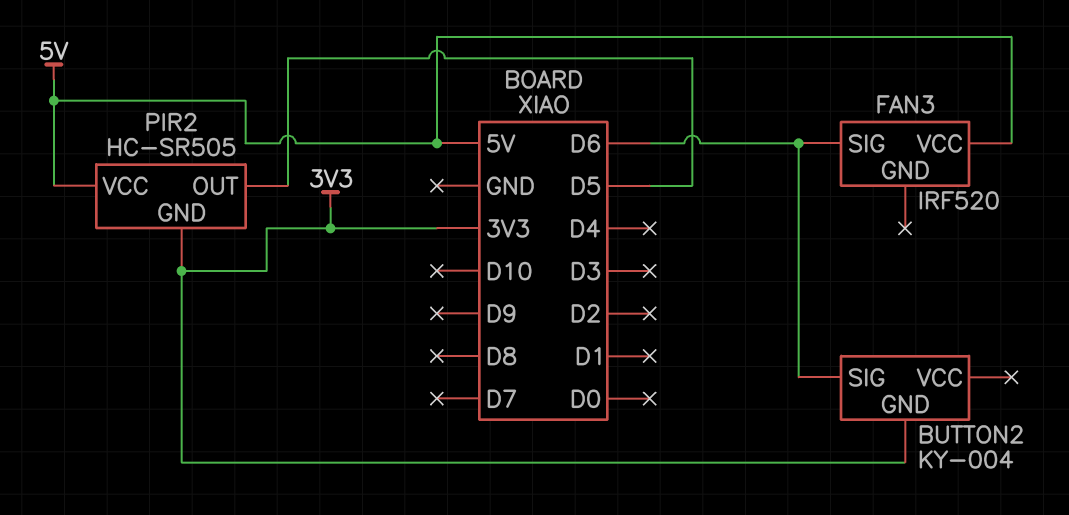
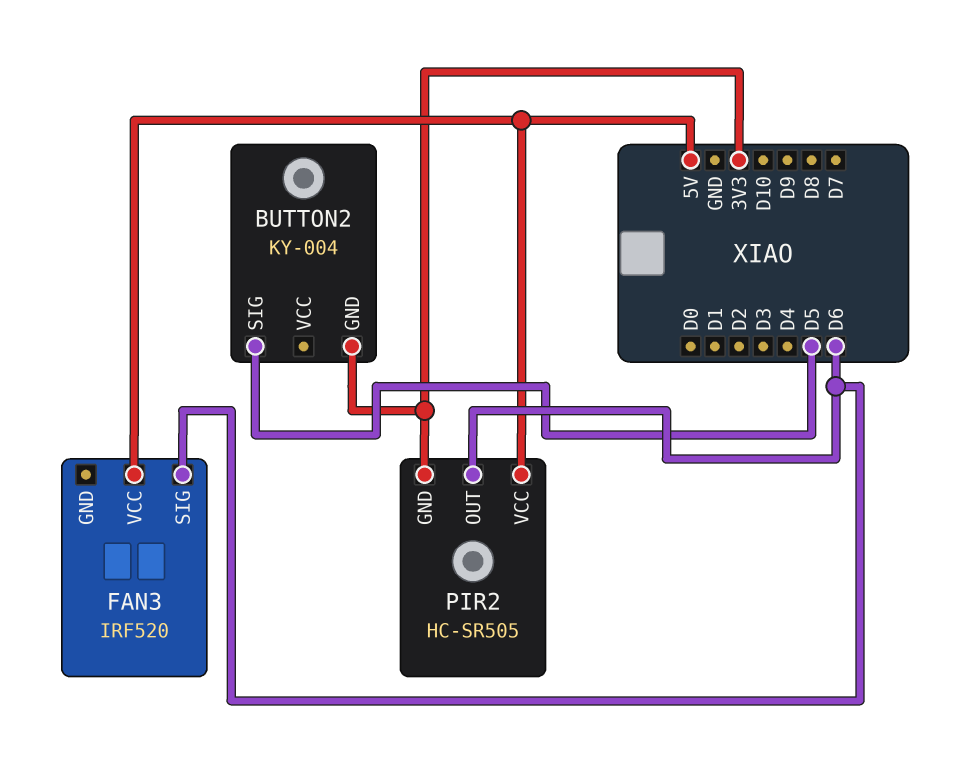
BUTTON2 pin SIG: D6 -> D5
PIR2 pin OUT: D5 -> D6

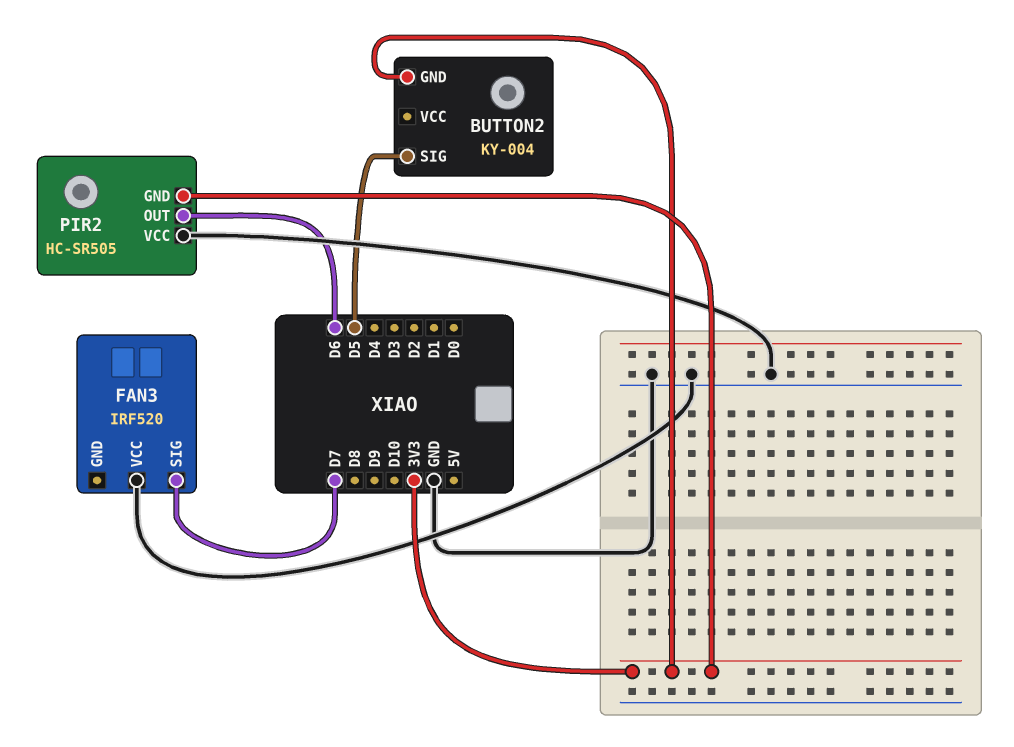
FAN3 pin SIG: D6 -> D7
FAN3 pin VCC: 5V -> GND
PIR2 pin VCC: 5V -> GND

